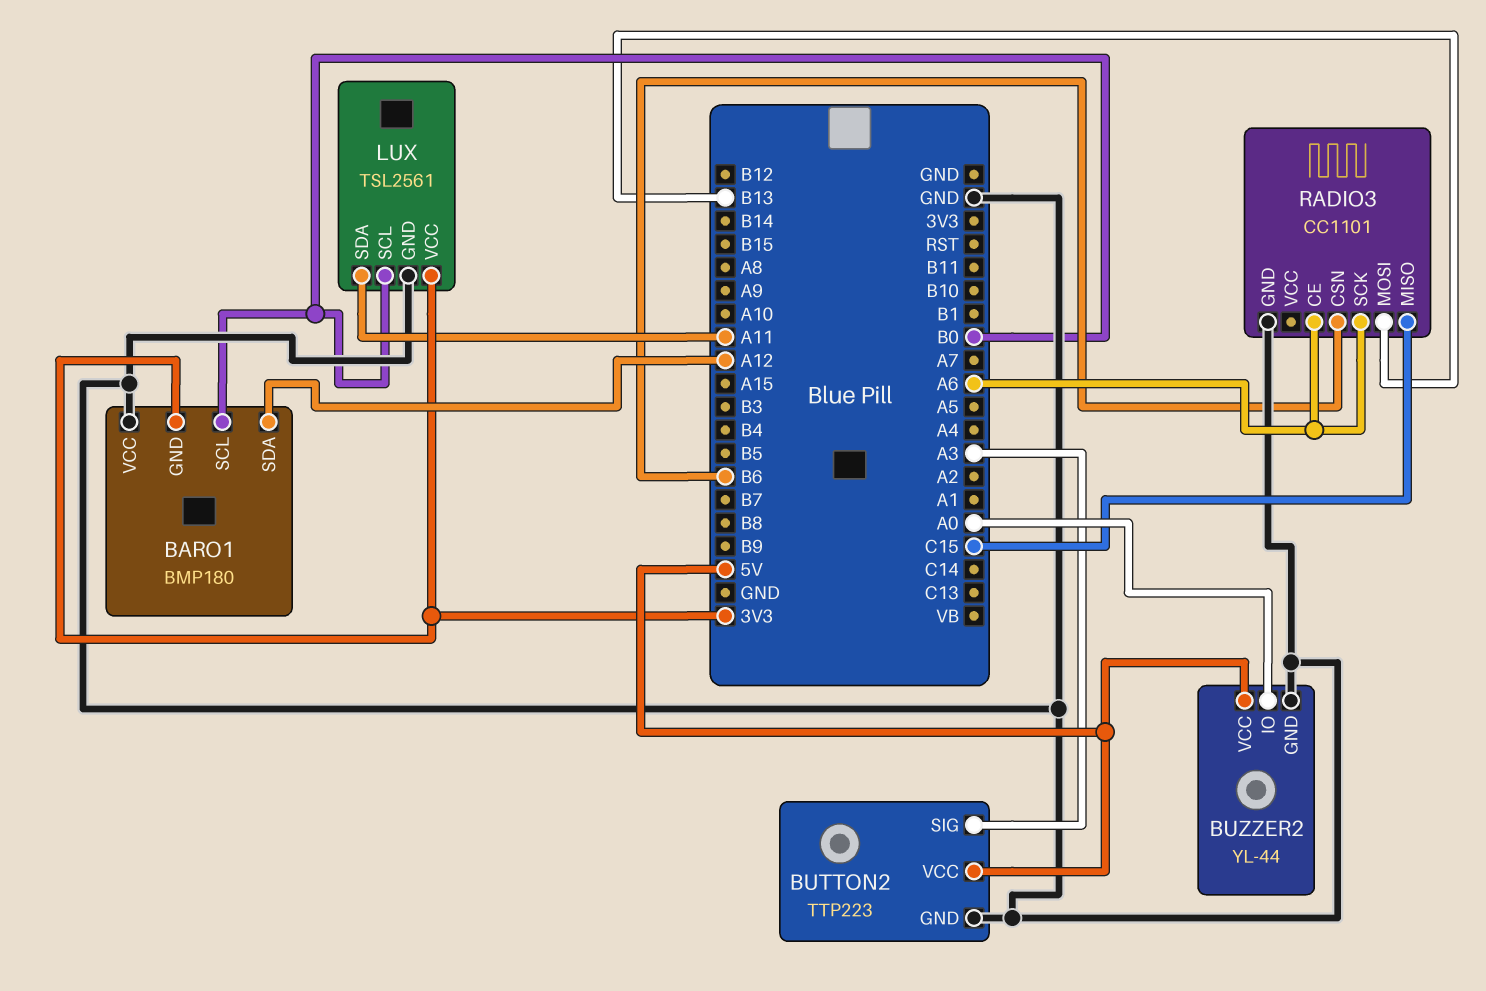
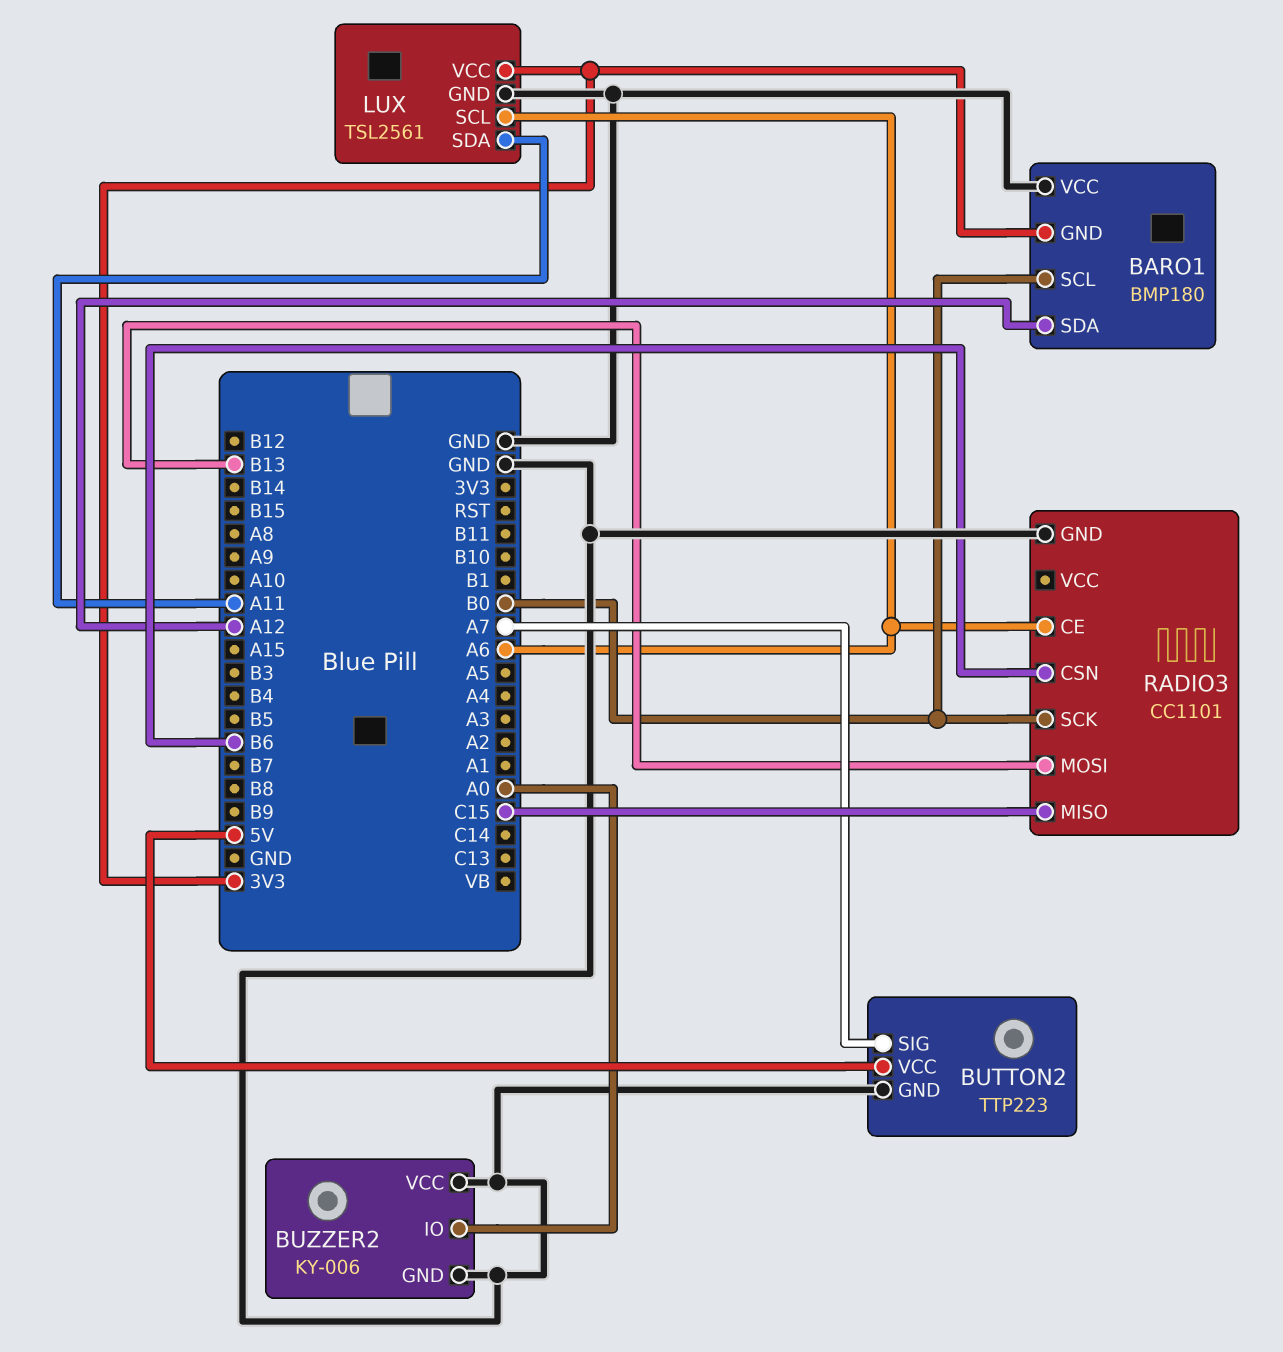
BUTTON2 pin SIG: A3 -> A7
BUZZER2: YL-44 -> KY-006
BUZZER2 pin VCC: 5V -> GND
LUX pin SCL: B0 -> A6
RADIO3 pin SCK: A6 -> B0

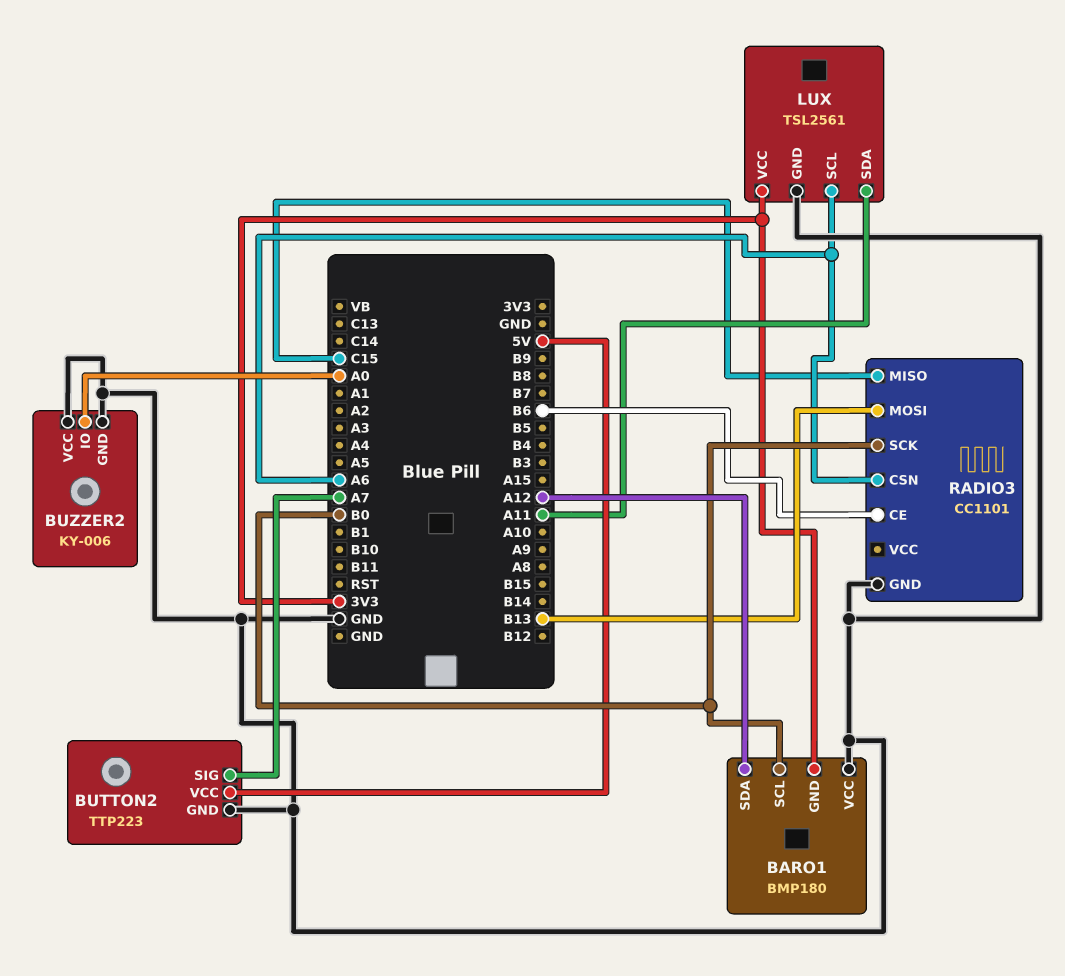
RADIO3 pin CE: A6 -> B6
RADIO3 pin CSN: B6 -> A6

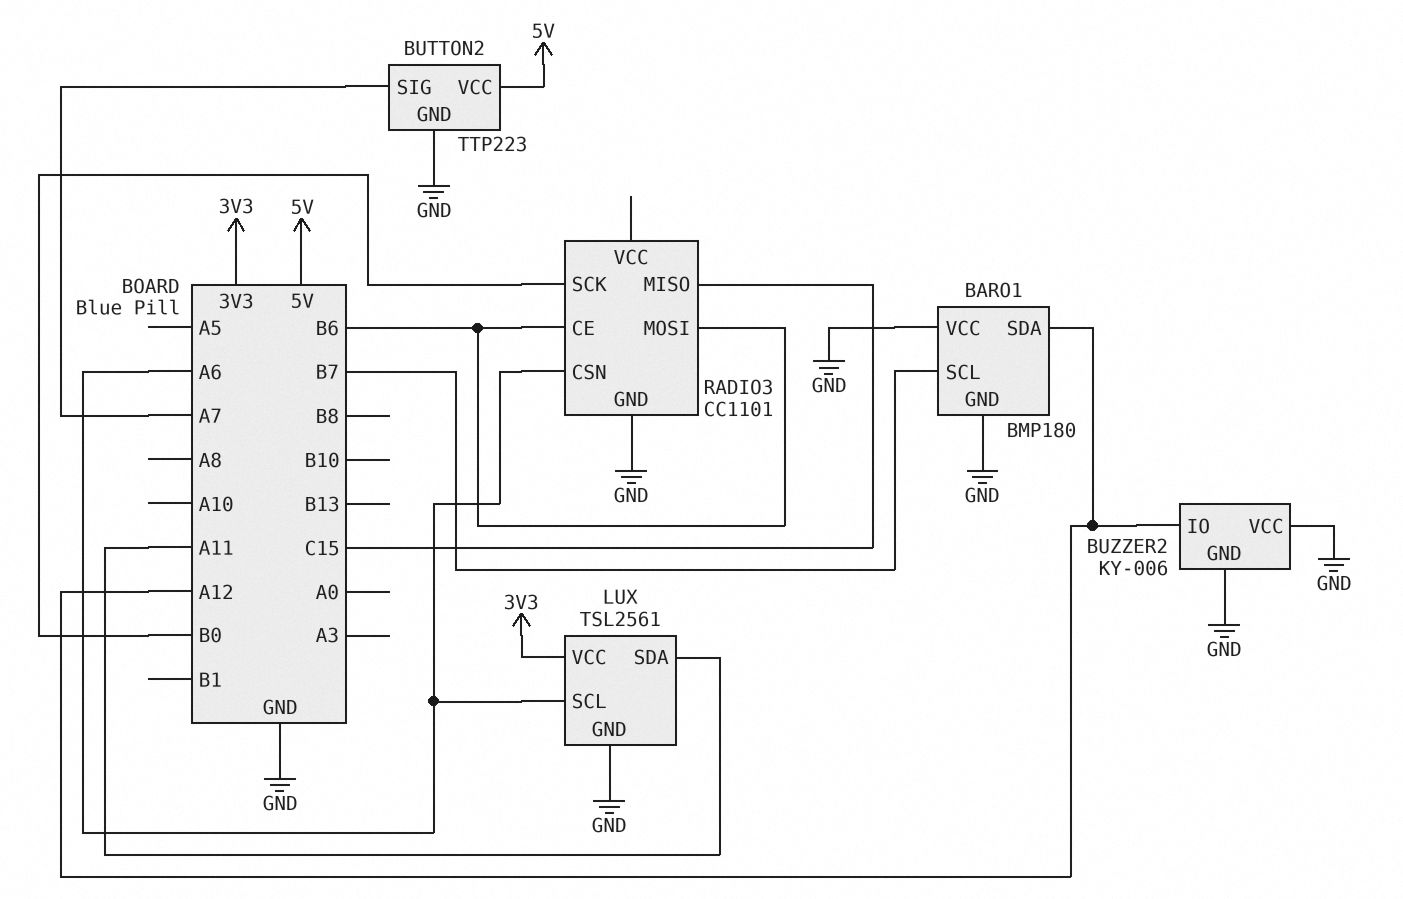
BARO1 pin GND: 3V3 -> GND
BARO1 pin SCL: B0 -> B7
BUZZER2 pin IO: A0 -> A12
RADIO3 pin MOSI: B13 -> B6

